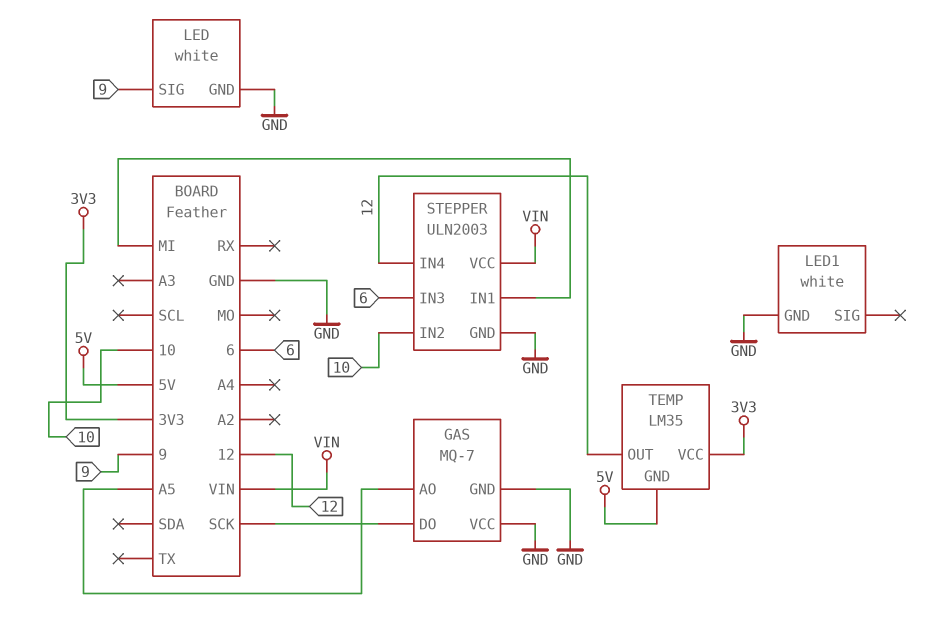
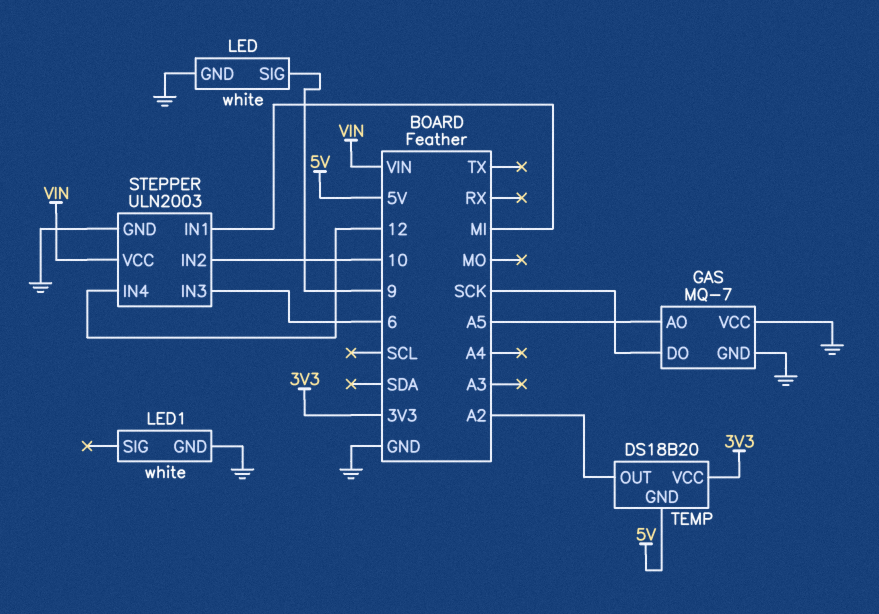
TEMP: LM35 -> DS18B20
TEMP pin OUT: 12 -> A2

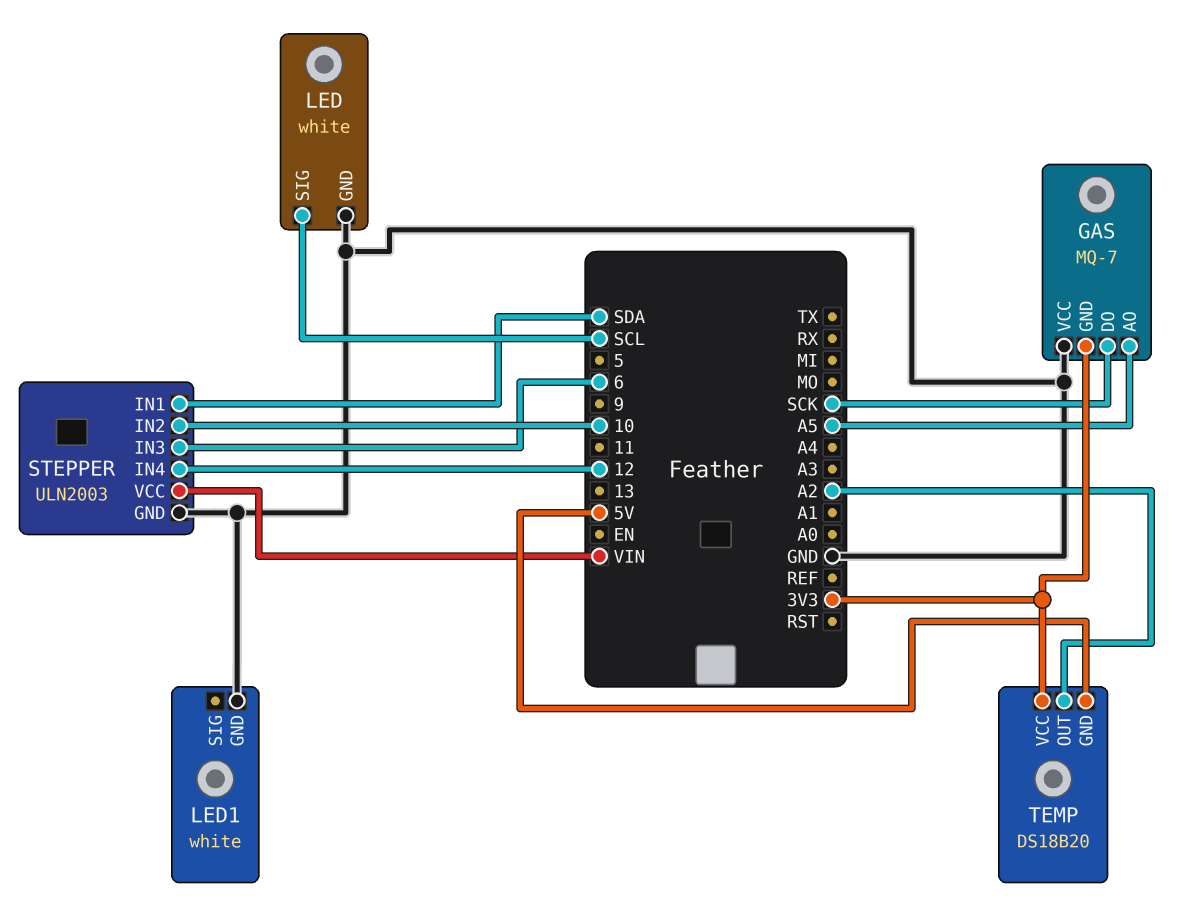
GAS pin GND: GND -> 3V3
LED pin SIG: 9 -> SCL
STEPPER pin IN1: MI -> SDA

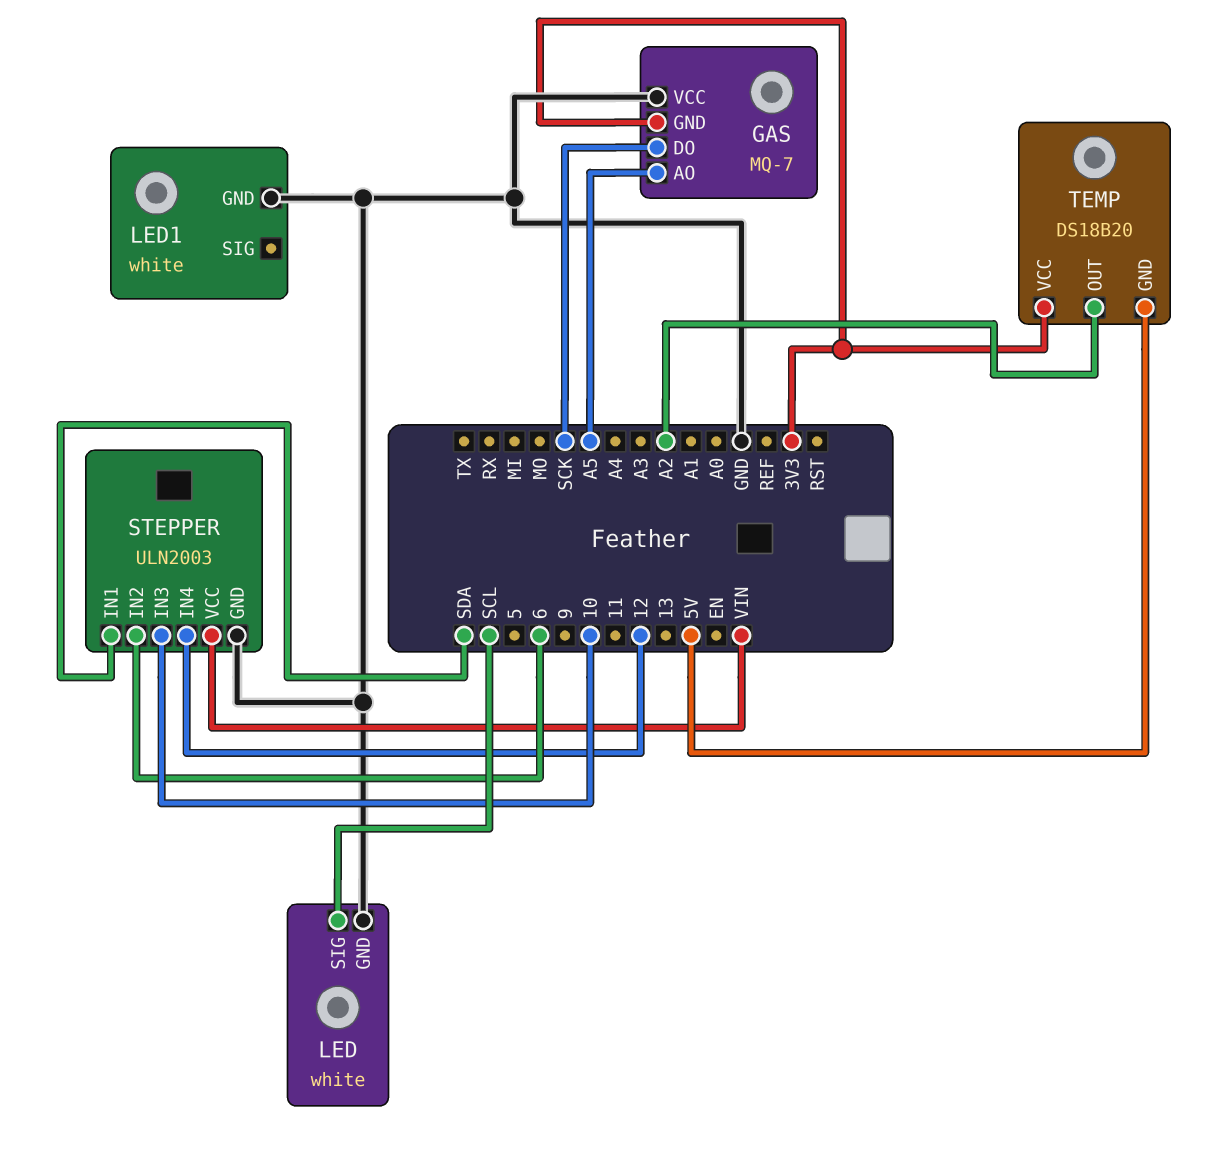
STEPPER pin IN2: 10 -> 6
STEPPER pin IN3: 6 -> 10

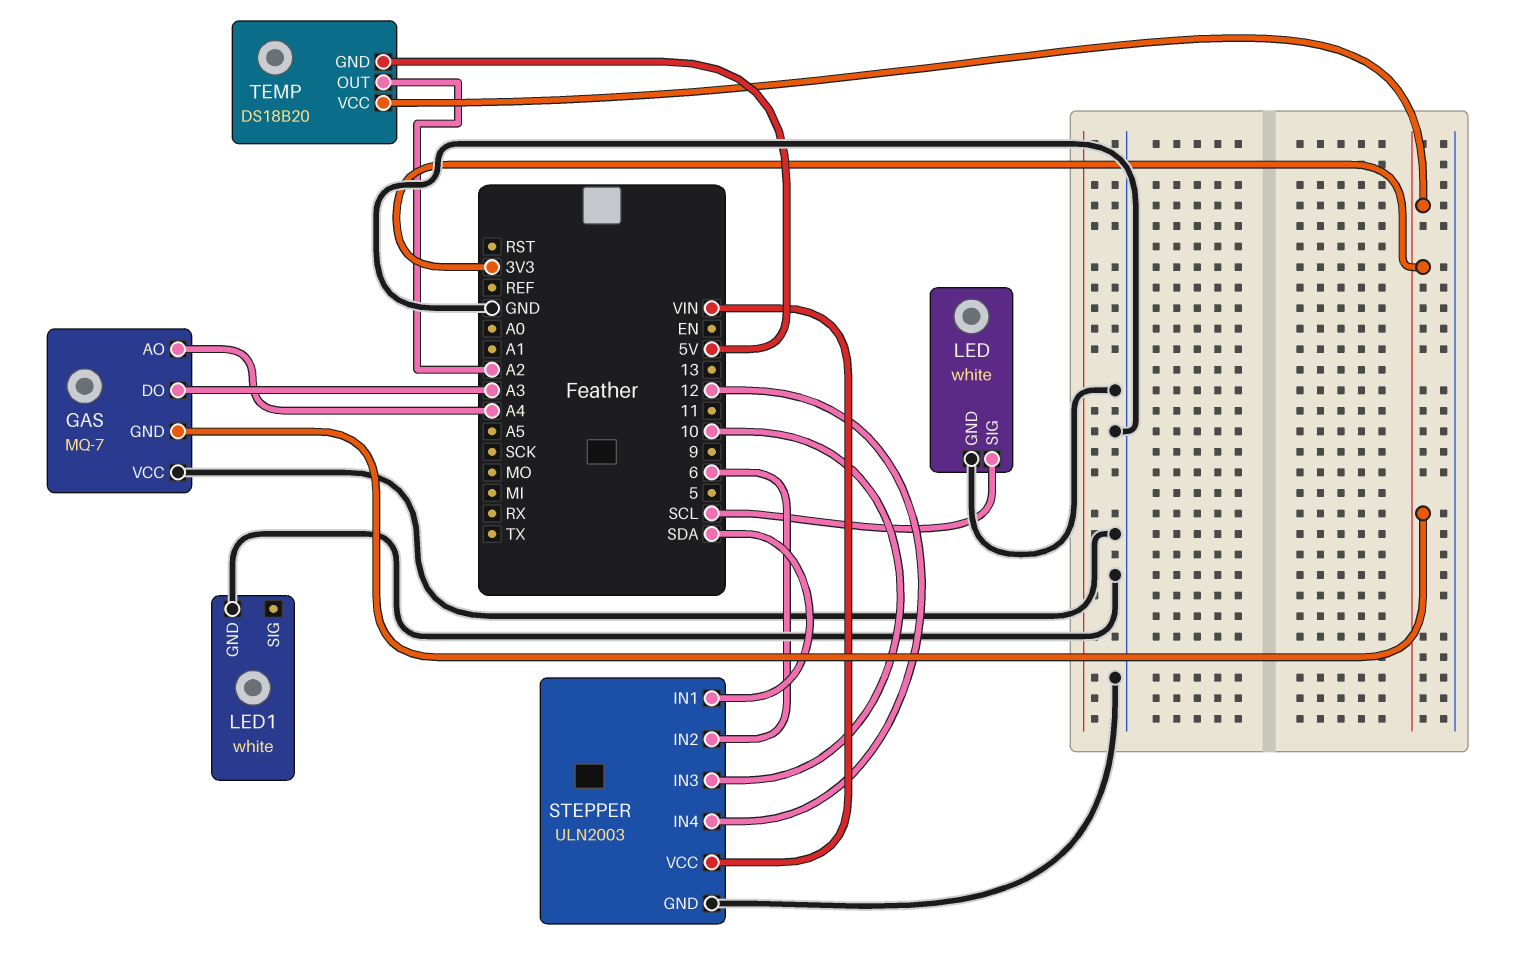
GAS pin AO: A5 -> A4
GAS pin DO: SCK -> A3

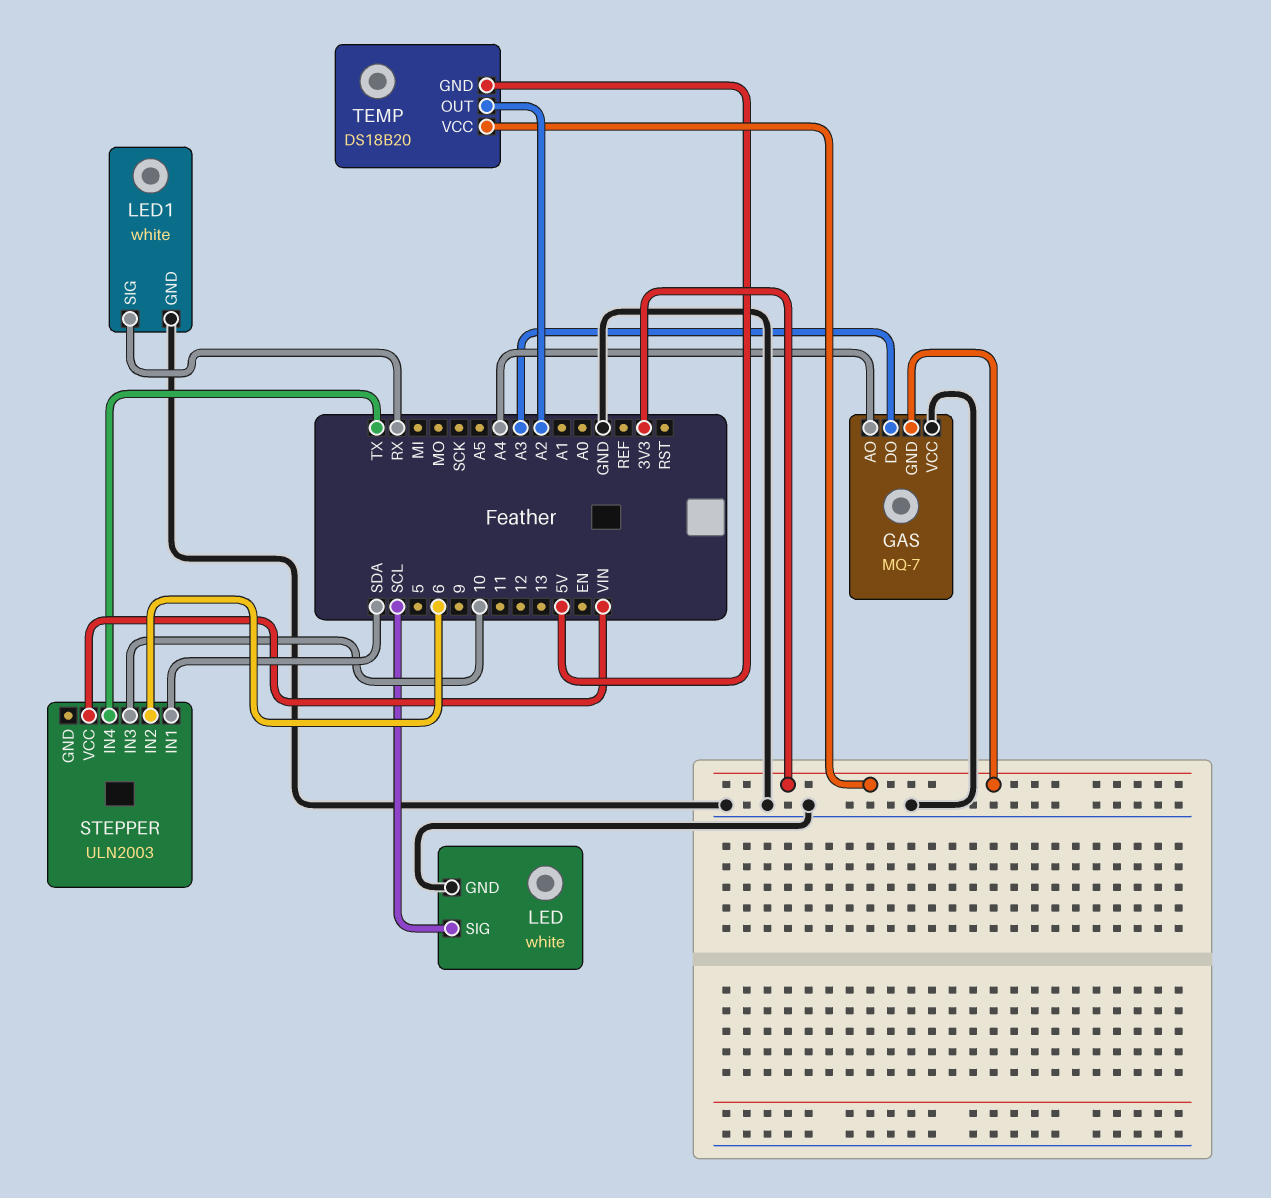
LED1 pin SIG: none -> RX
STEPPER pin GND: GND -> none
STEPPER pin IN4: 12 -> TX

